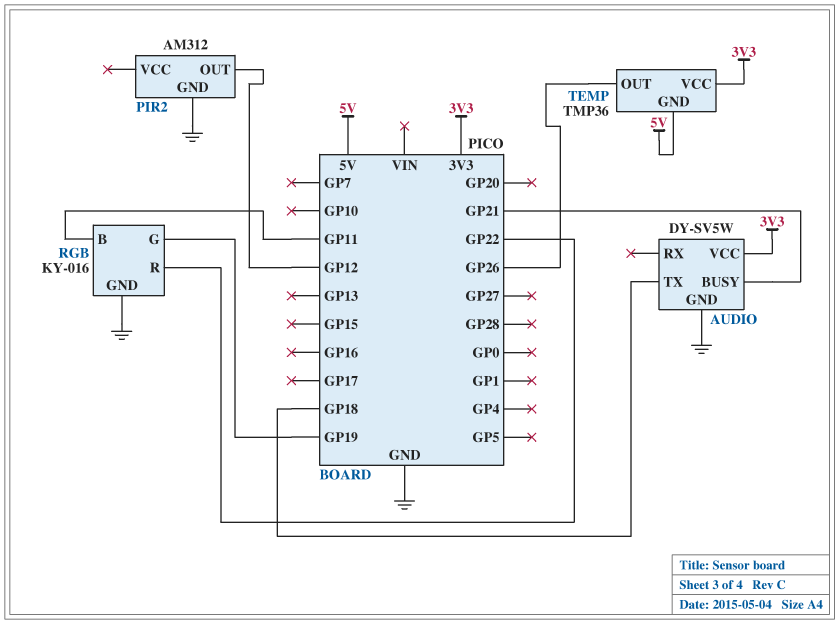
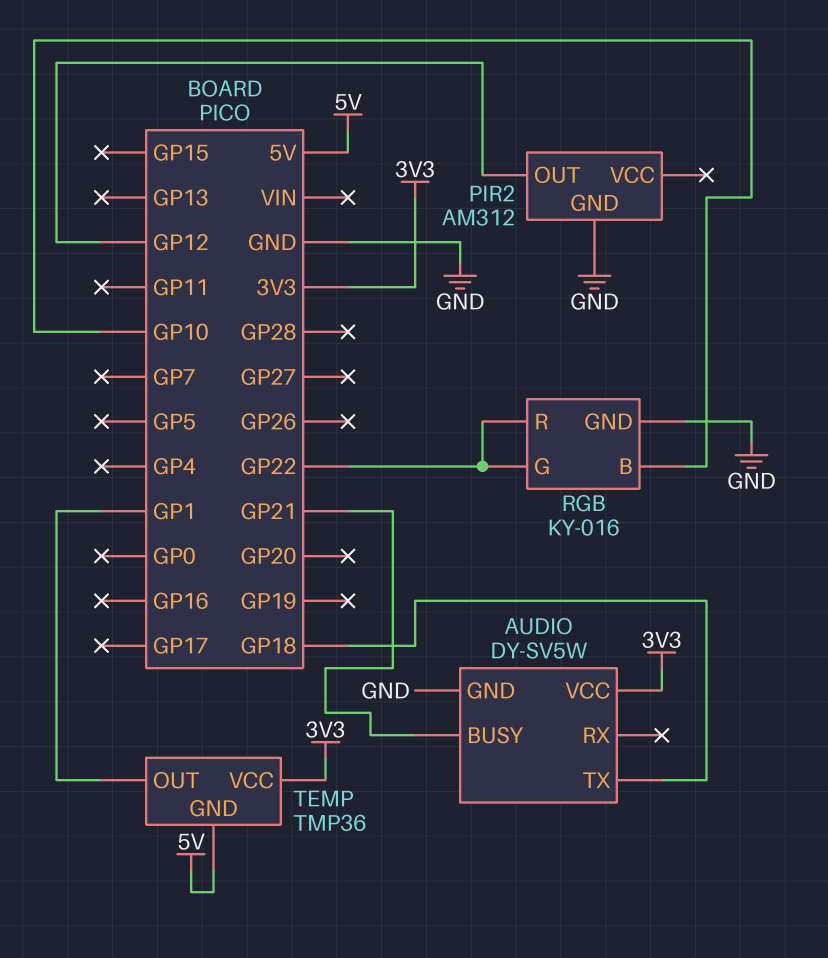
RGB pin B: GP11 -> GP10
RGB pin G: GP19 -> GP22
TEMP pin OUT: GP26 -> GP1

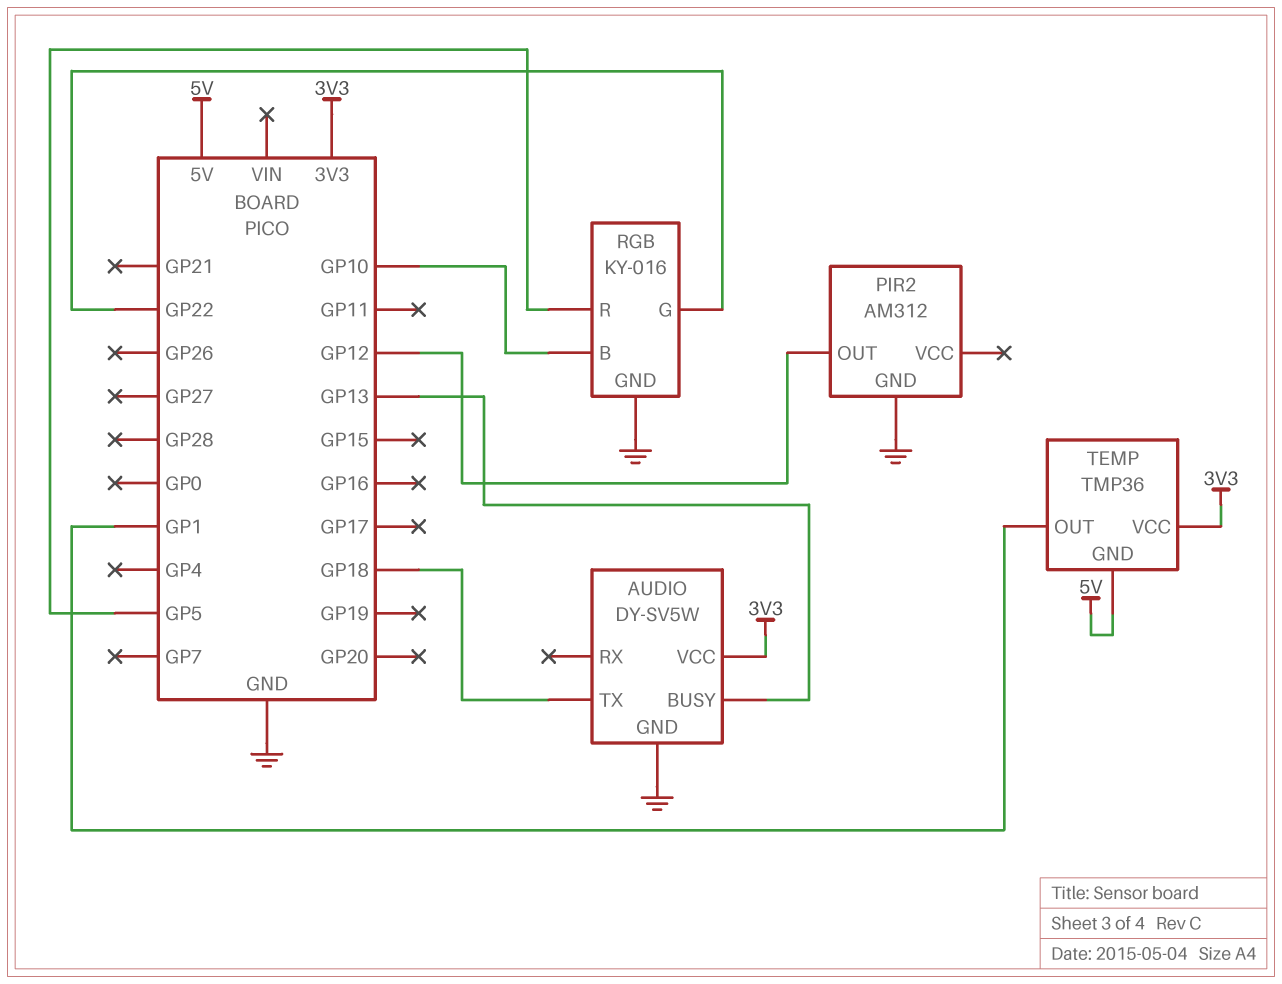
AUDIO pin BUSY: GP21 -> GP13
RGB pin R: GP22 -> GP5

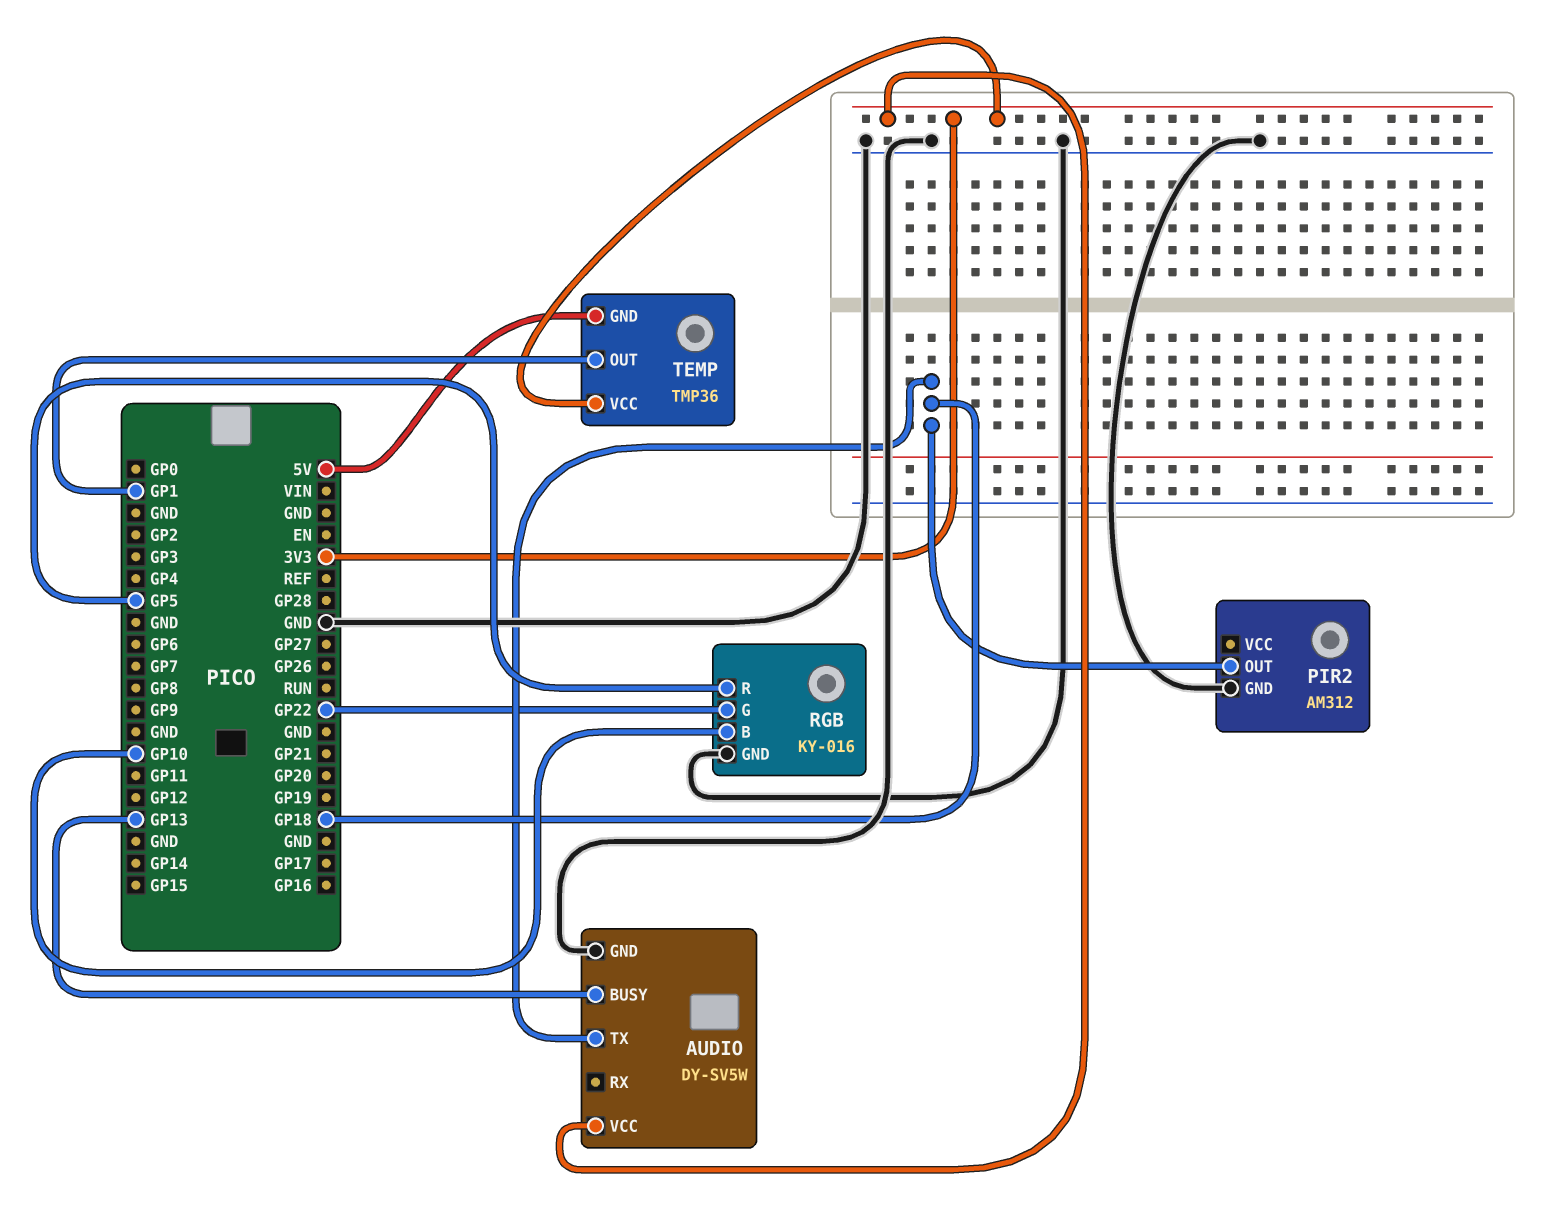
PIR2 pin OUT: GP12 -> GP18

